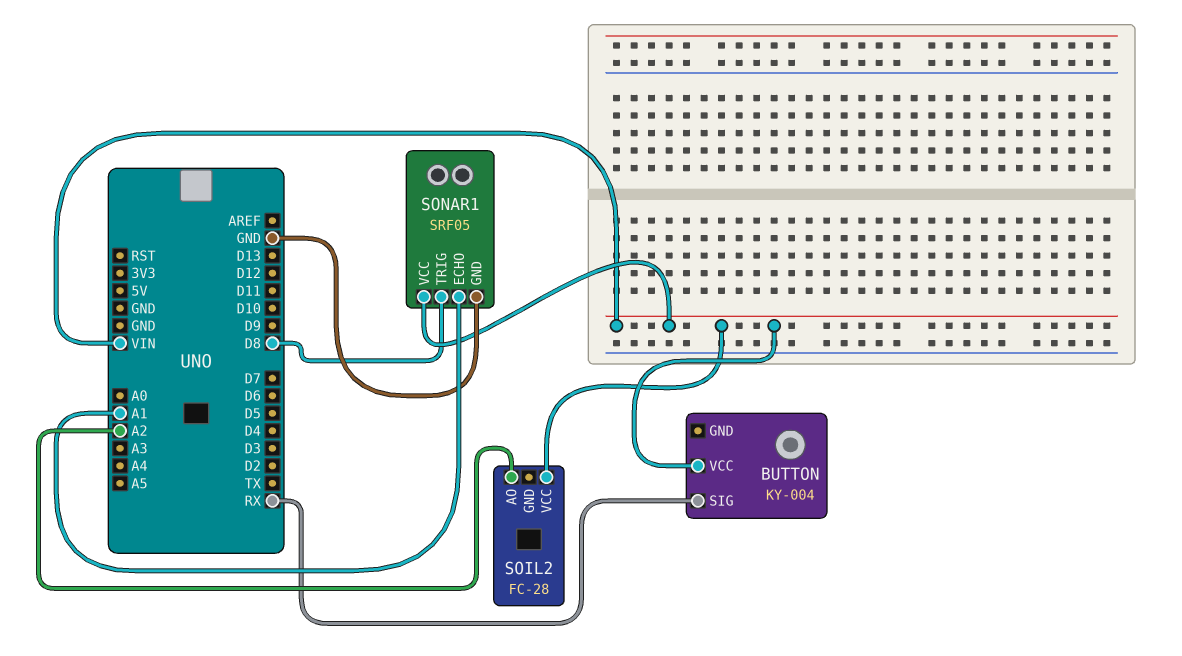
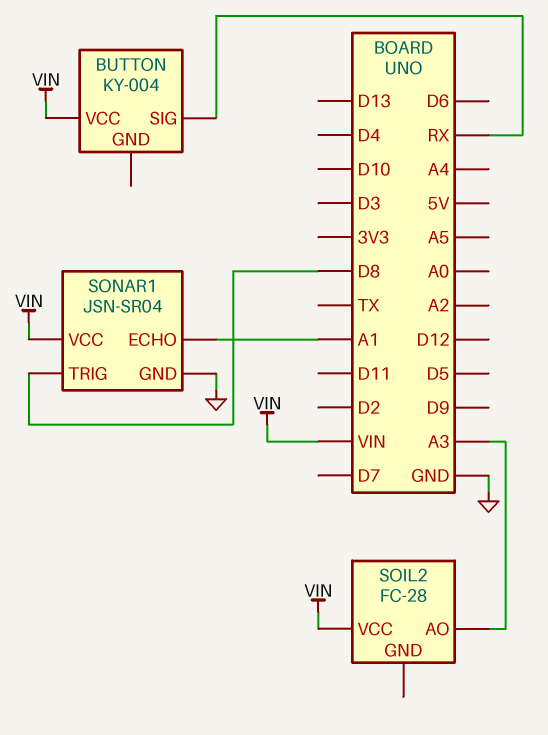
SOIL2 pin AO: A2 -> A3
SONAR1: SRF05 -> JSN-SR04

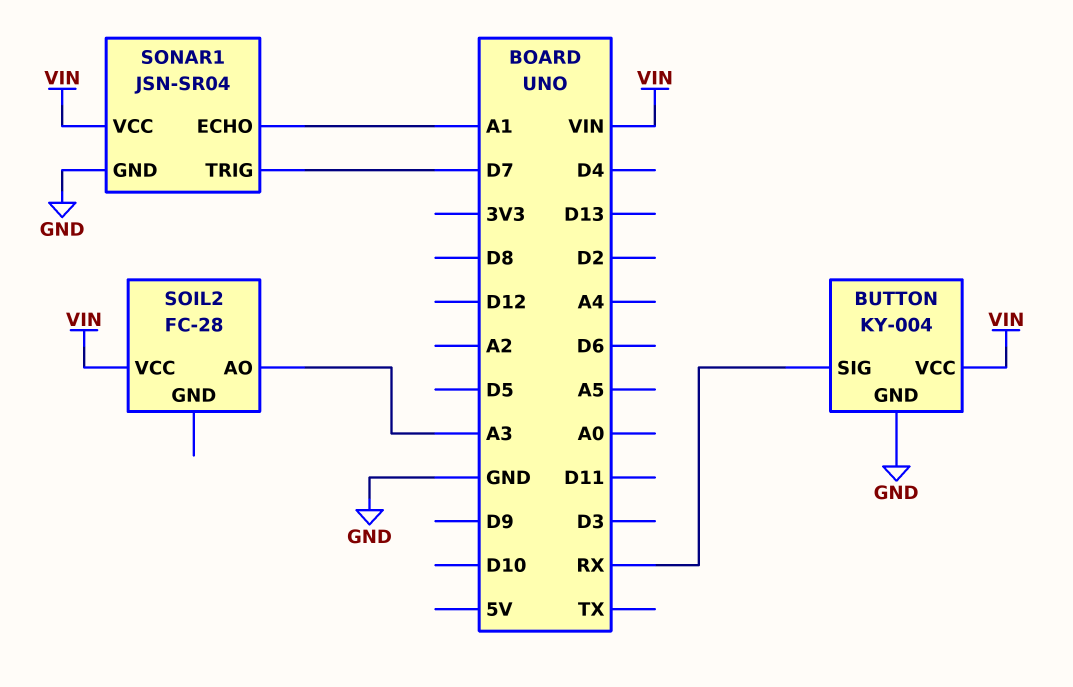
BUTTON pin GND: none -> GND
SONAR1 pin TRIG: D8 -> D7

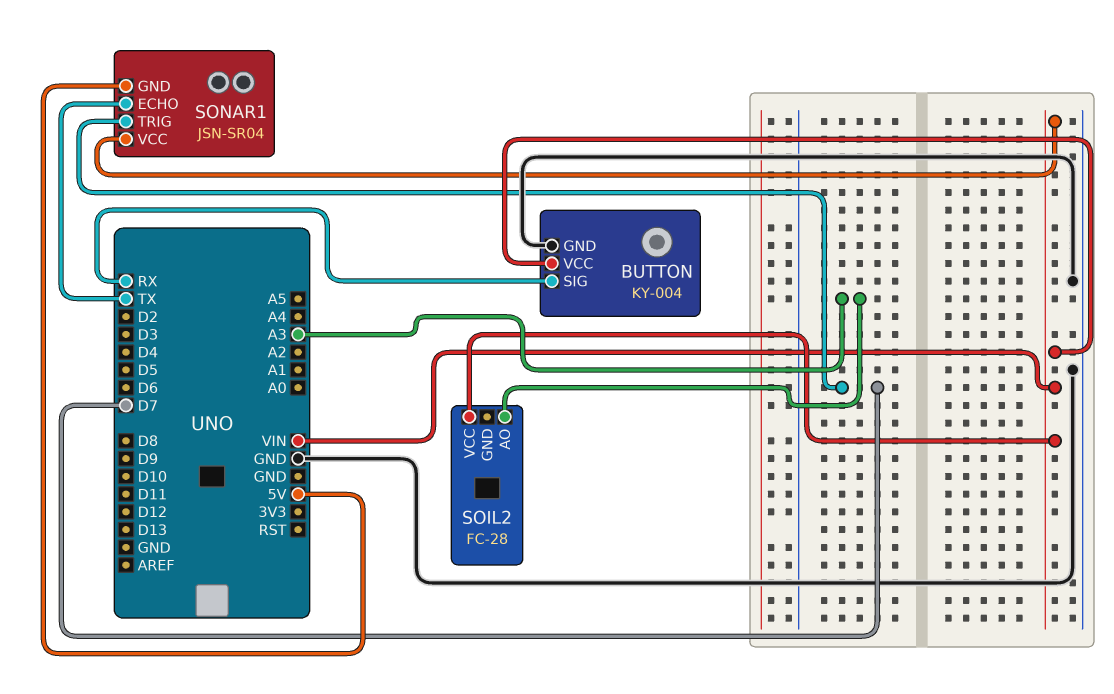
SONAR1 pin ECHO: A1 -> TX
SONAR1 pin GND: GND -> 5V

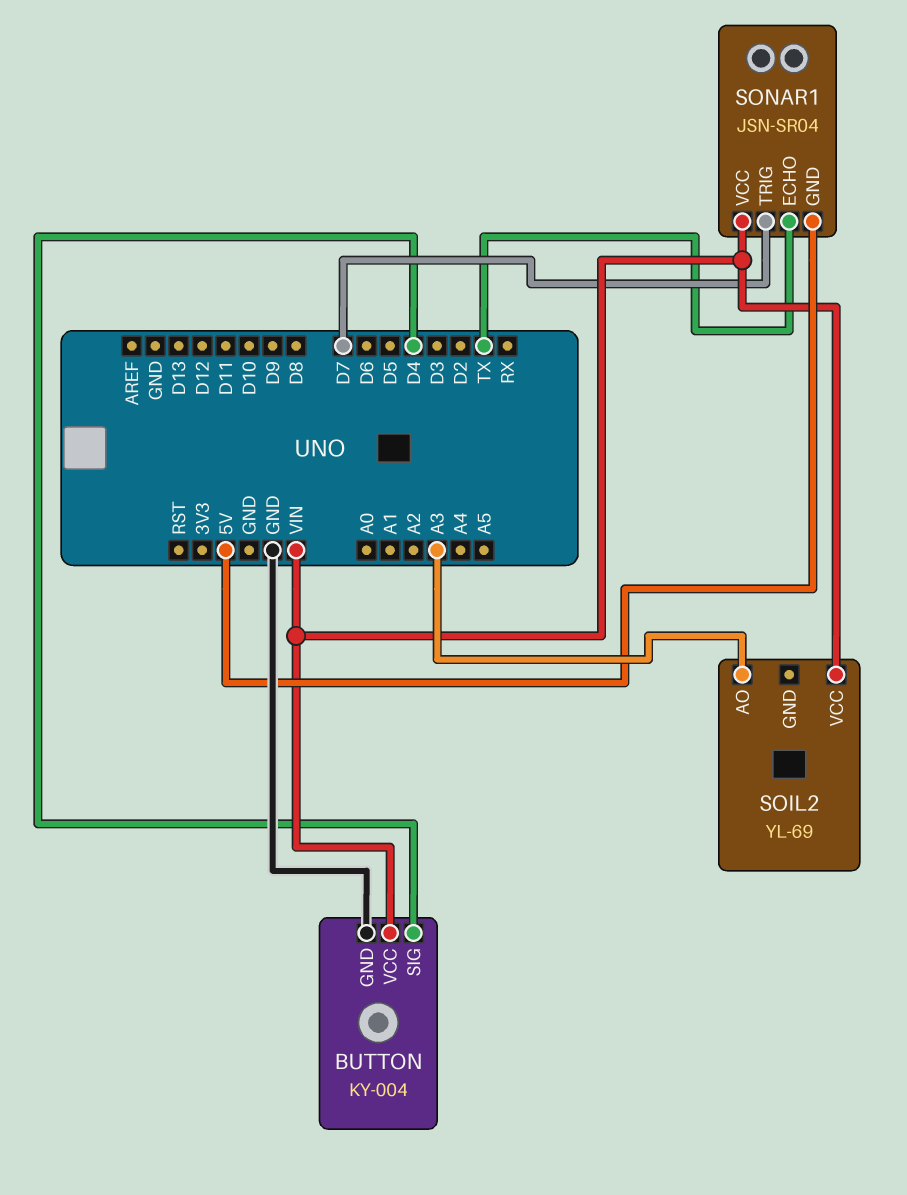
BUTTON pin SIG: RX -> D4
SOIL2: FC-28 -> YL-69

